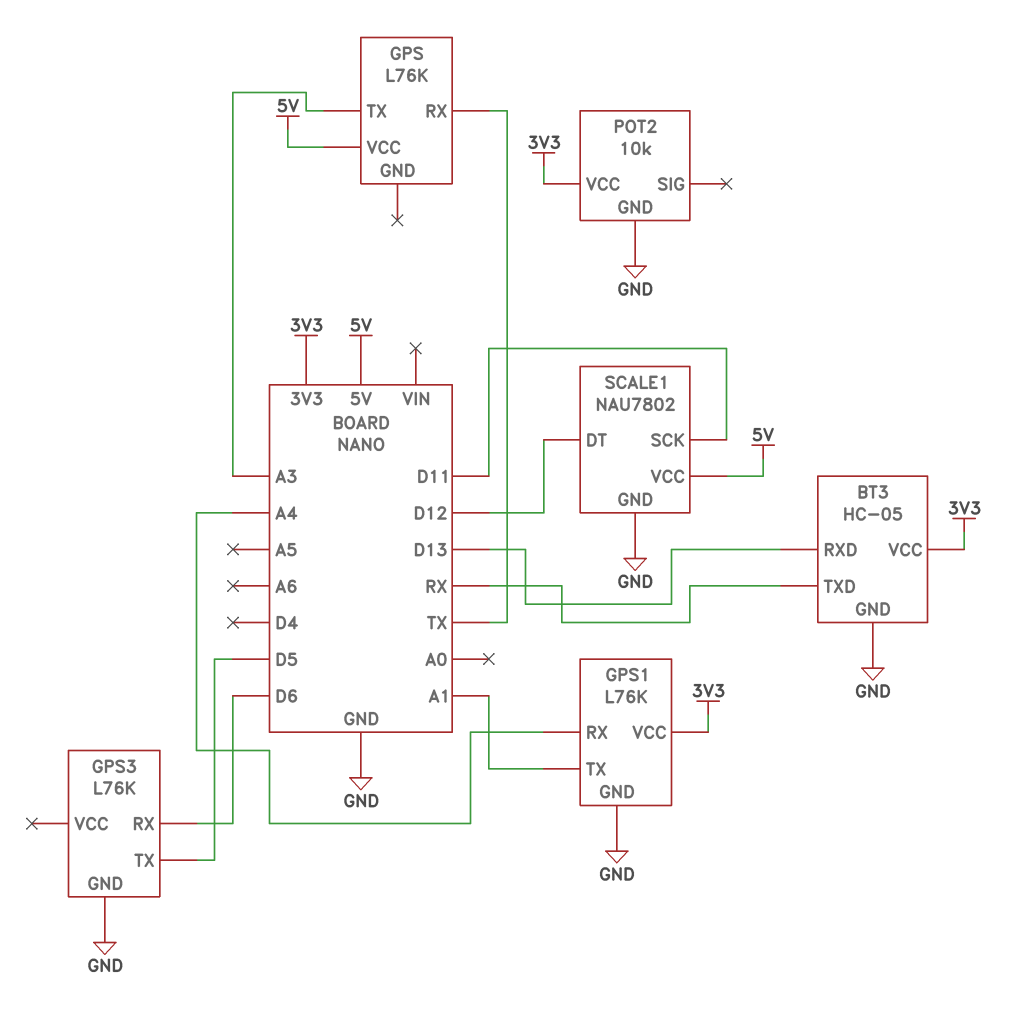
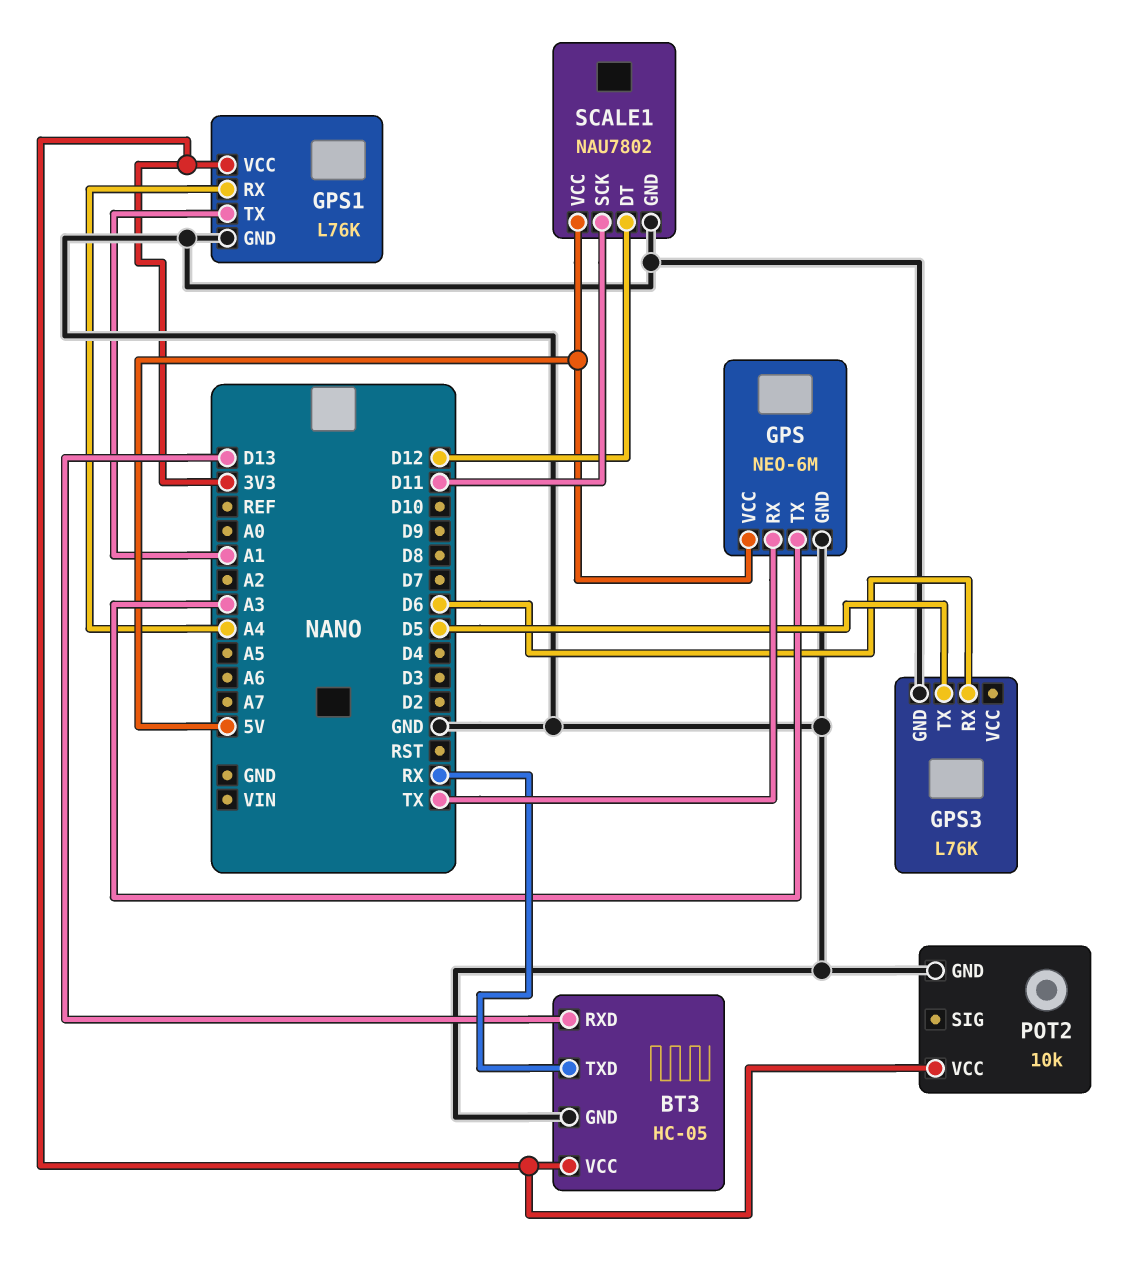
GPS: L76K -> NEO-6M
GPS pin GND: none -> GND

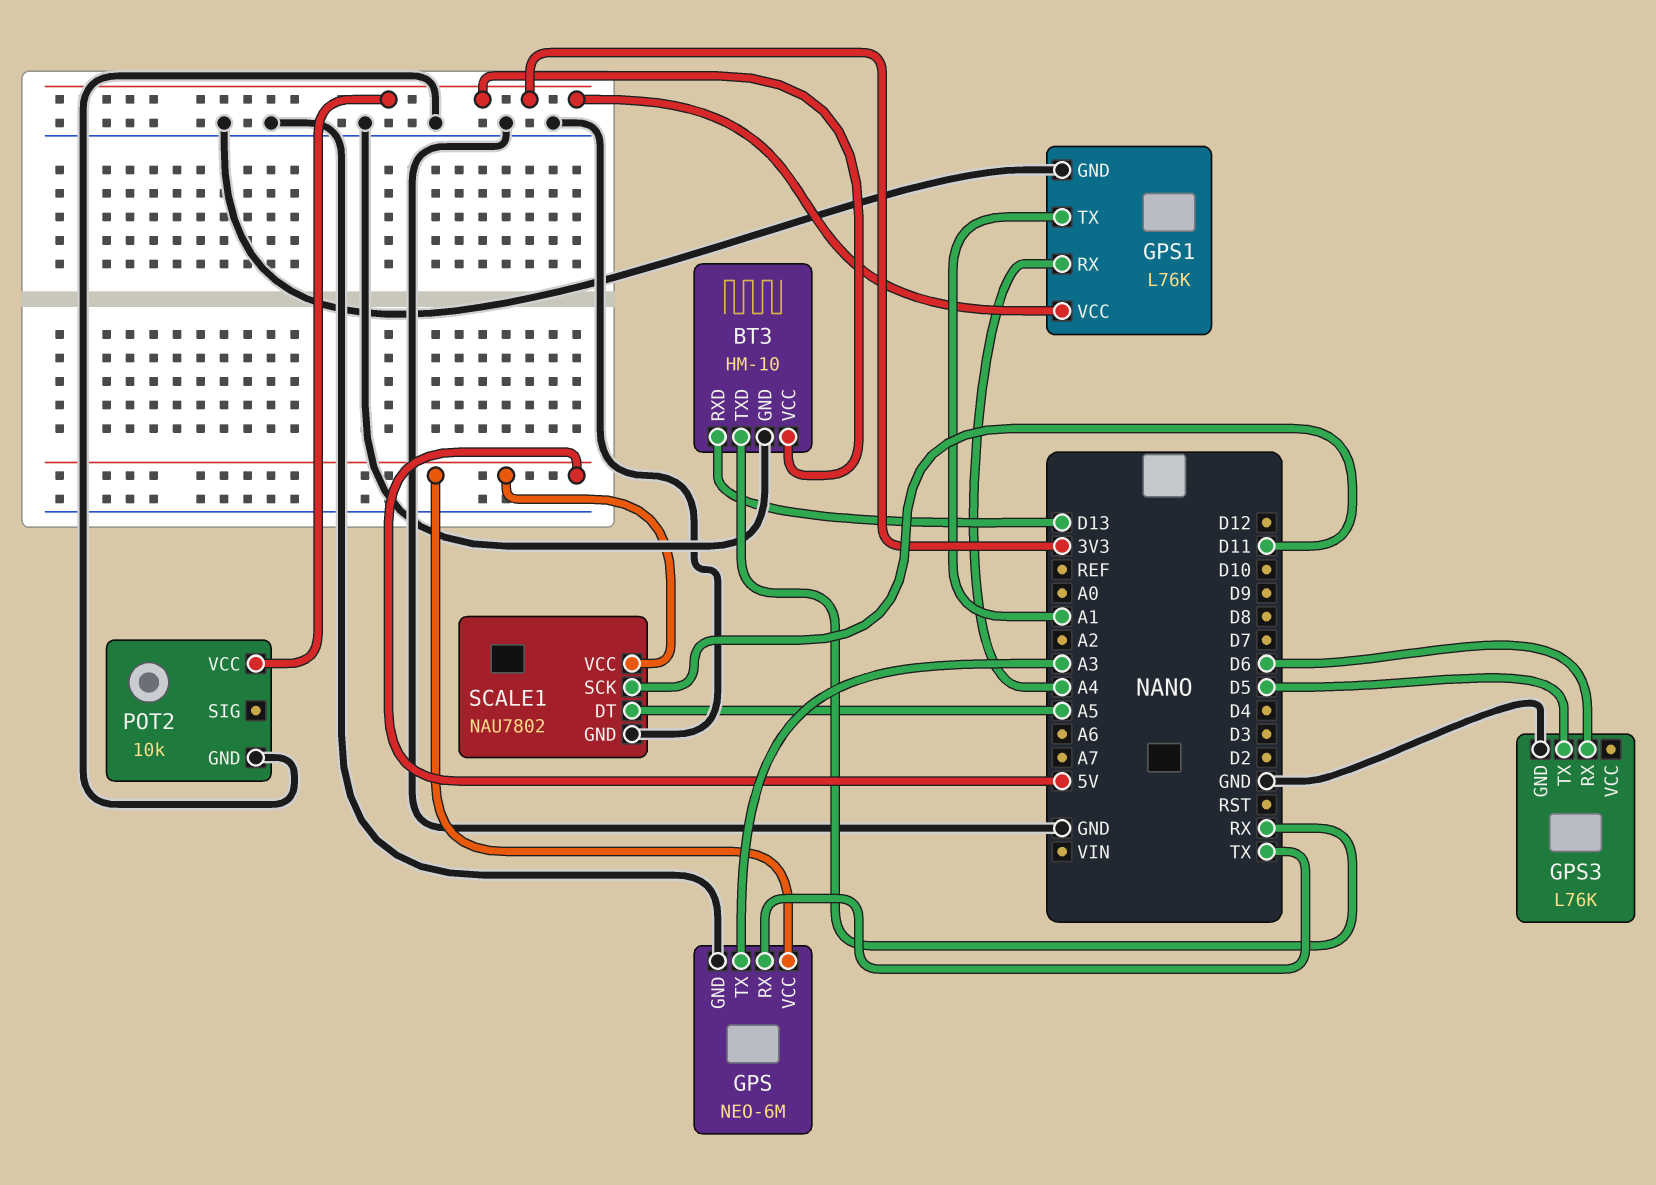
BT3: HC-05 -> HM-10
SCALE1 pin DT: D12 -> A5

